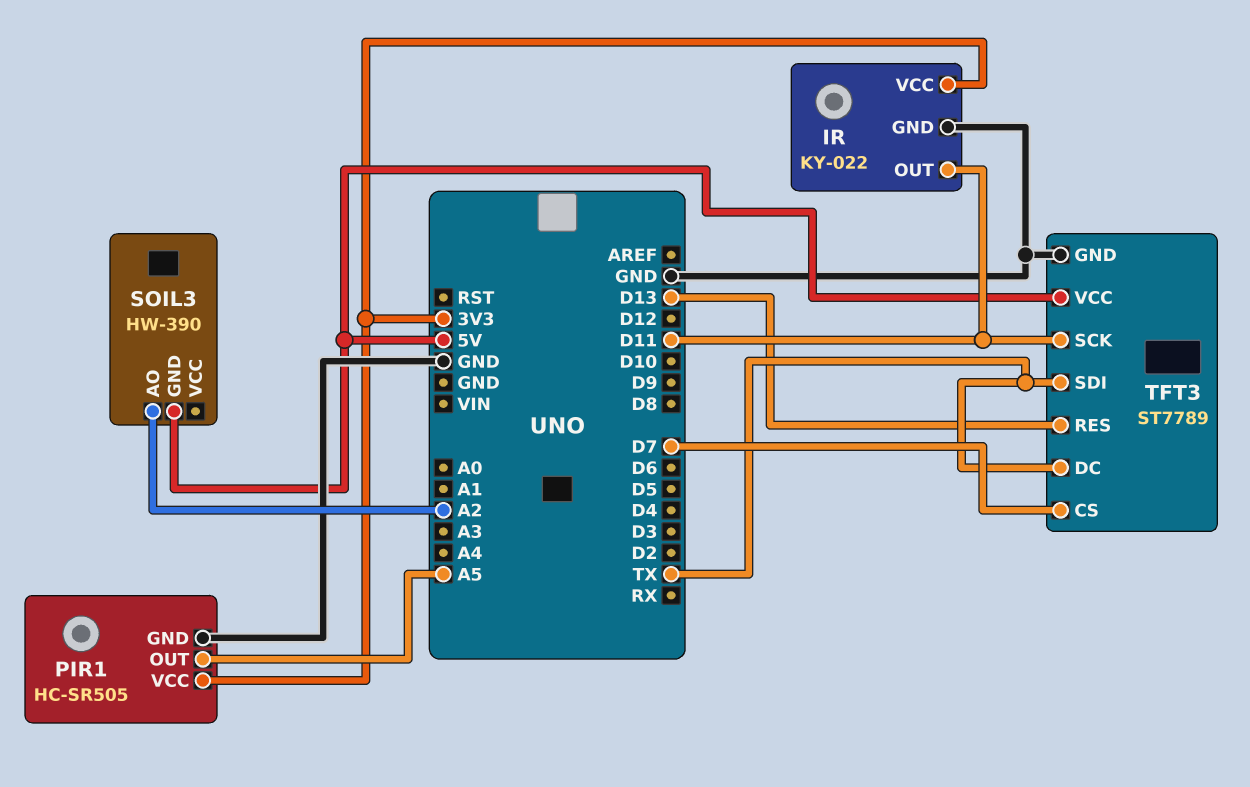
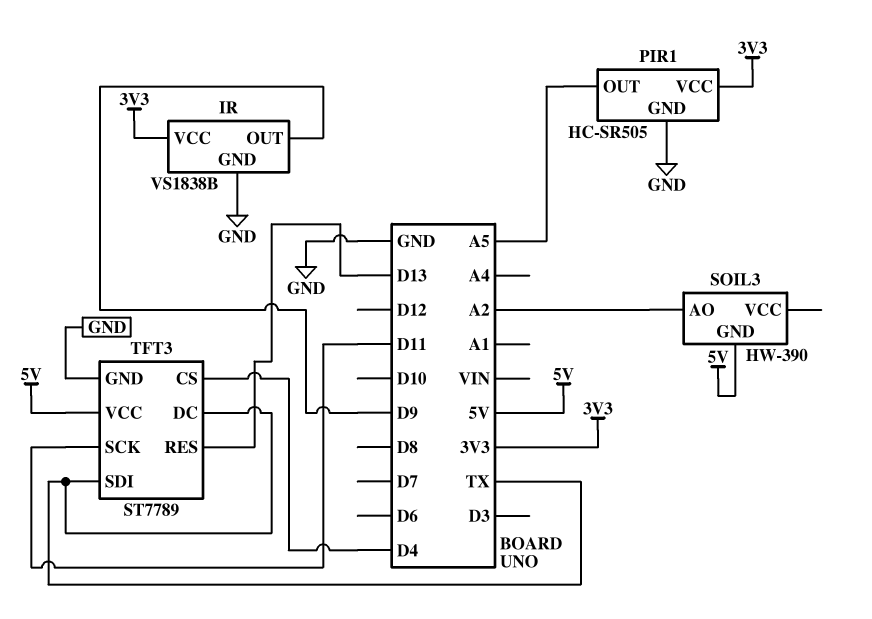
IR: KY-022 -> VS1838B
IR pin OUT: D11 -> D9
TFT3 pin CS: D7 -> D4

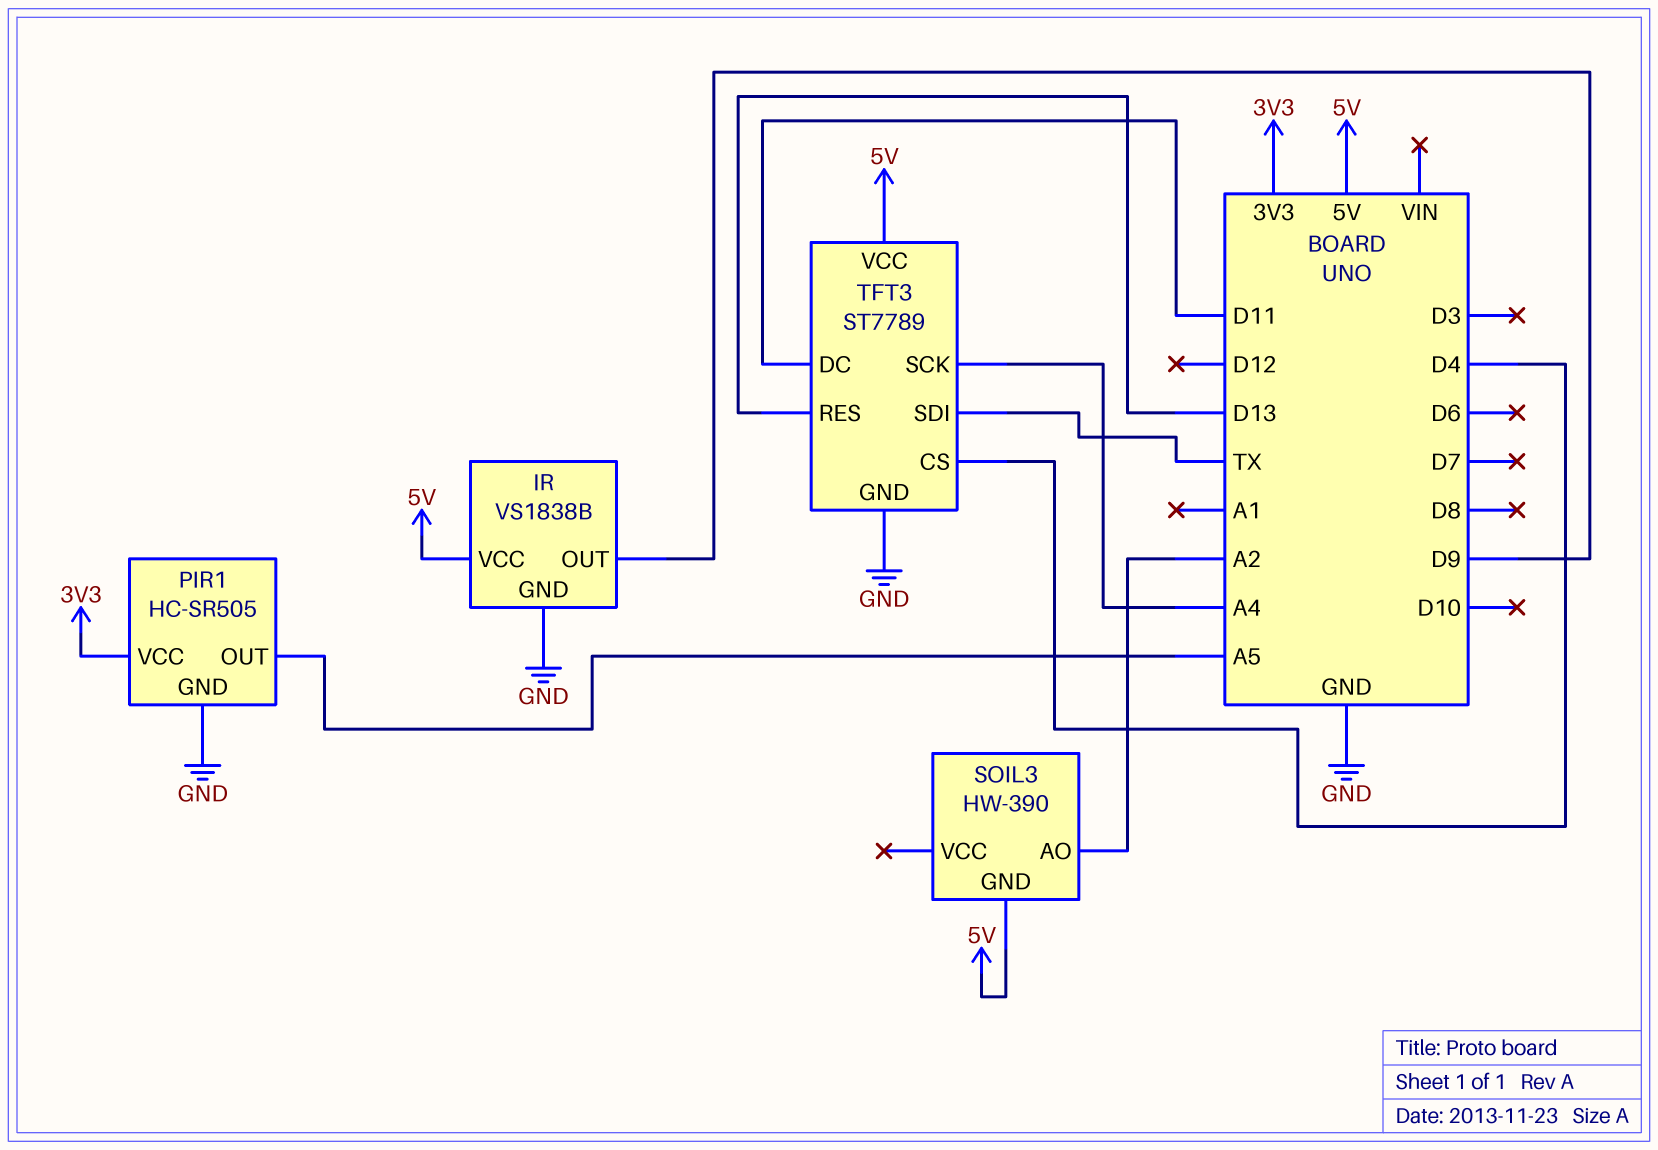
IR pin VCC: 3V3 -> 5V
TFT3 pin DC: TX -> D11
TFT3 pin SCK: D11 -> A4

